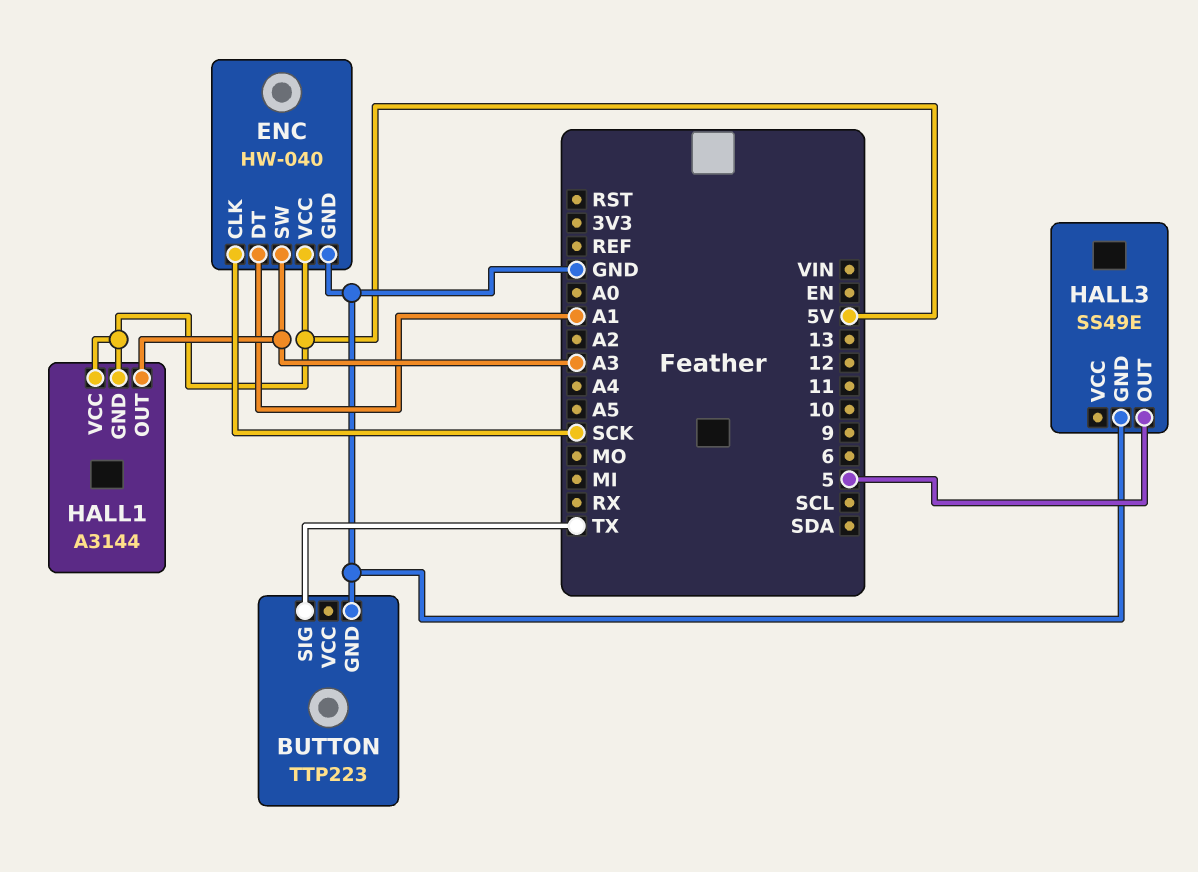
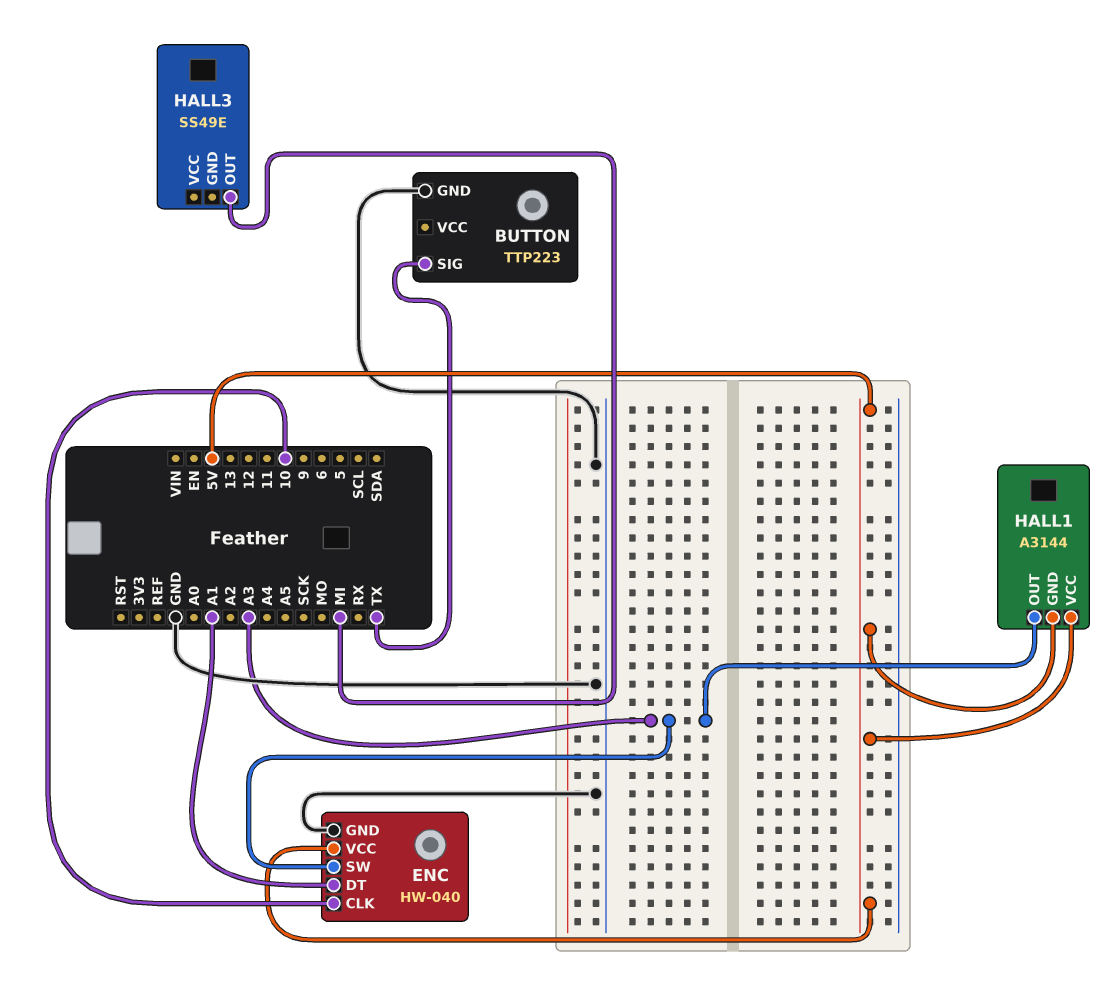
ENC pin CLK: SCK -> 10
HALL3 pin GND: GND -> none
HALL3 pin OUT: 5 -> MI

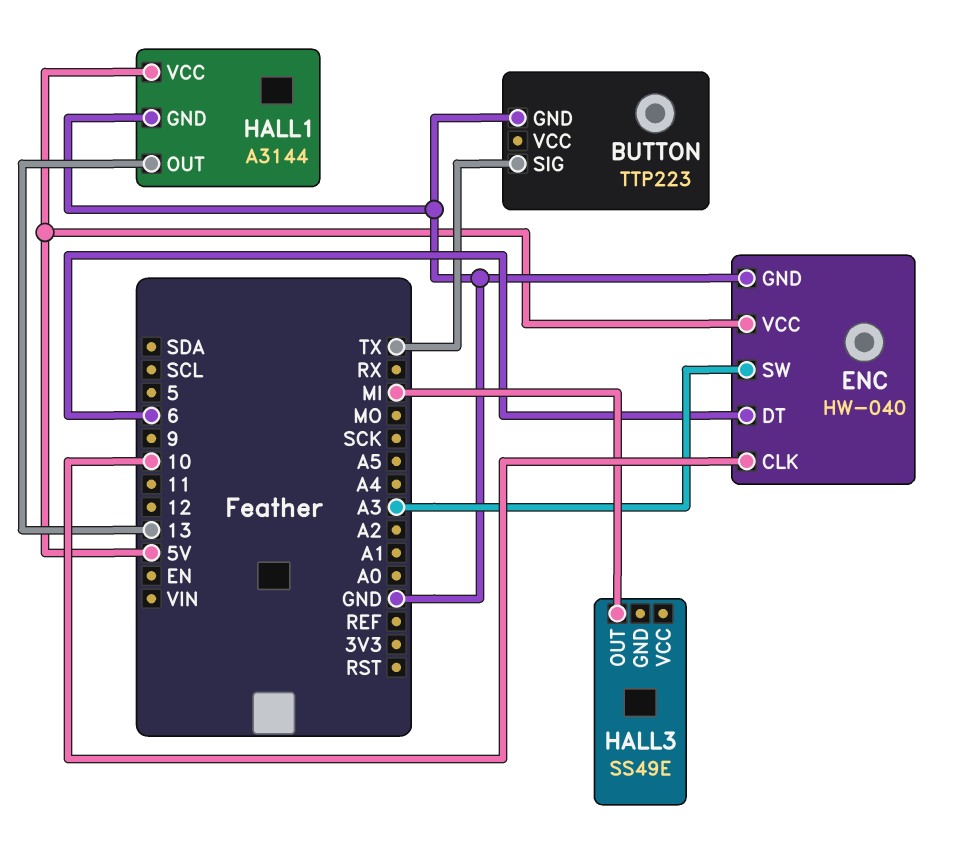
ENC pin DT: A1 -> 6
HALL1 pin GND: 5V -> GND
HALL1 pin OUT: A3 -> 13

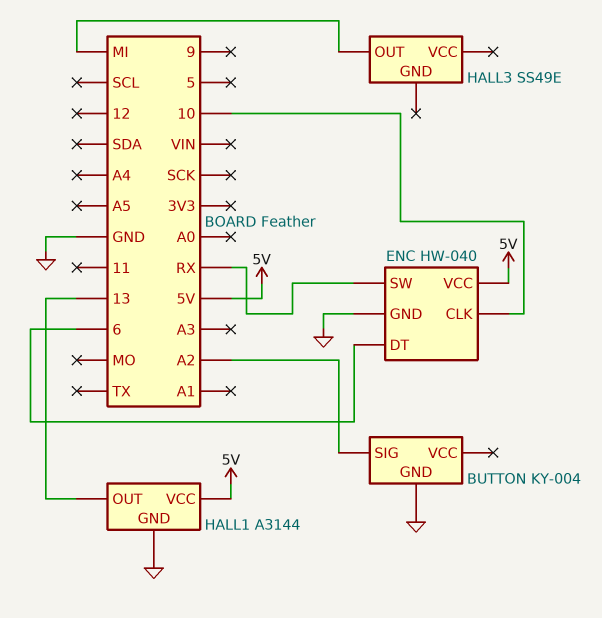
BUTTON: TTP223 -> KY-004
BUTTON pin SIG: TX -> A2
ENC pin SW: A3 -> RX

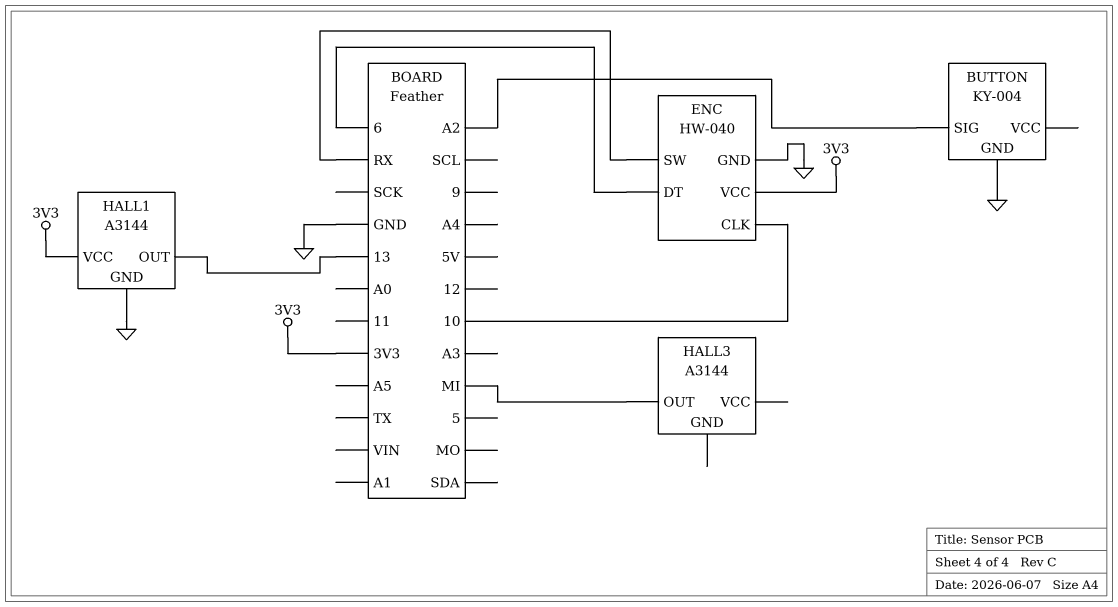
ENC pin VCC: 5V -> 3V3
HALL1 pin VCC: 5V -> 3V3
HALL3: SS49E -> A3144

